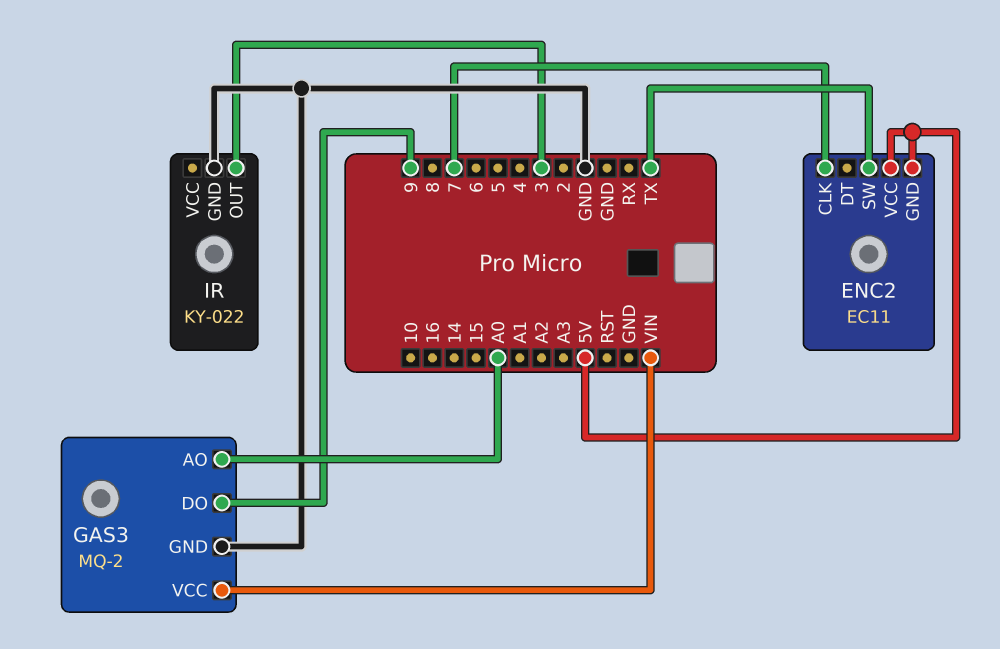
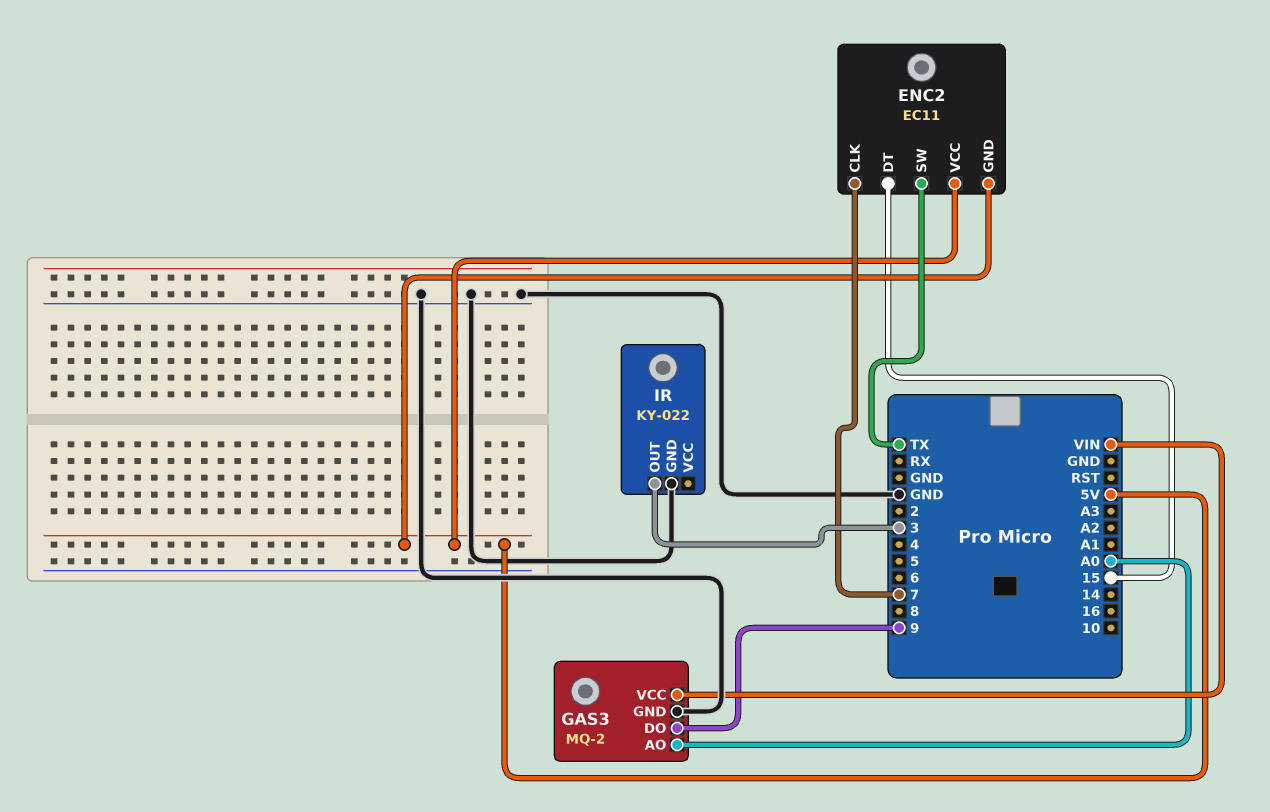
ENC2 pin DT: none -> 15

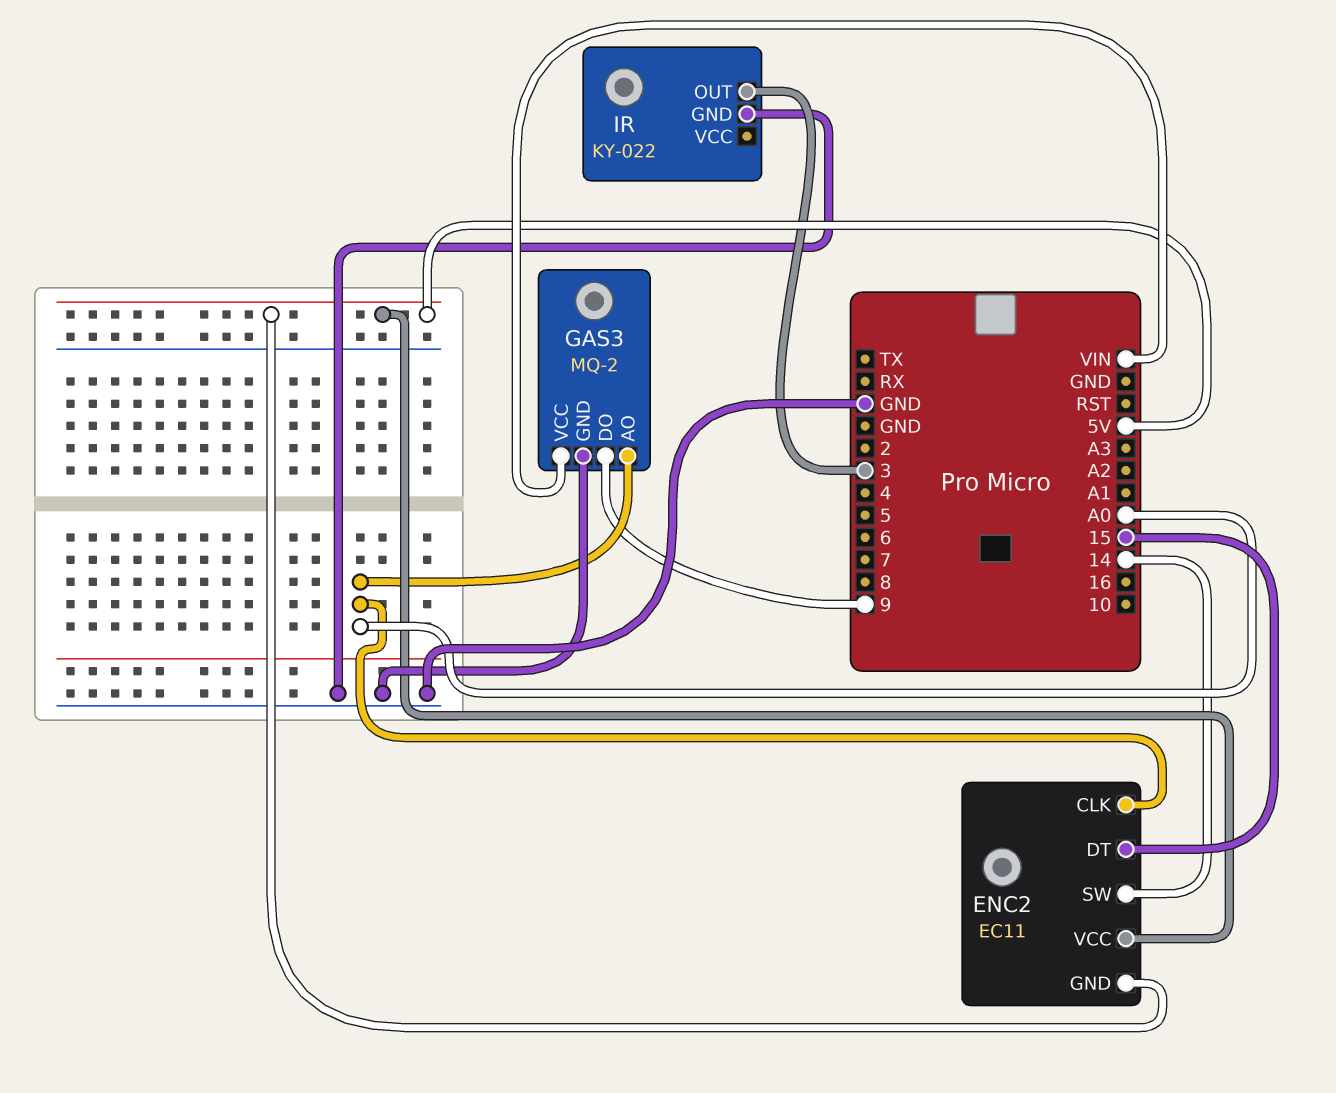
ENC2 pin CLK: 7 -> A0
ENC2 pin SW: TX -> 14

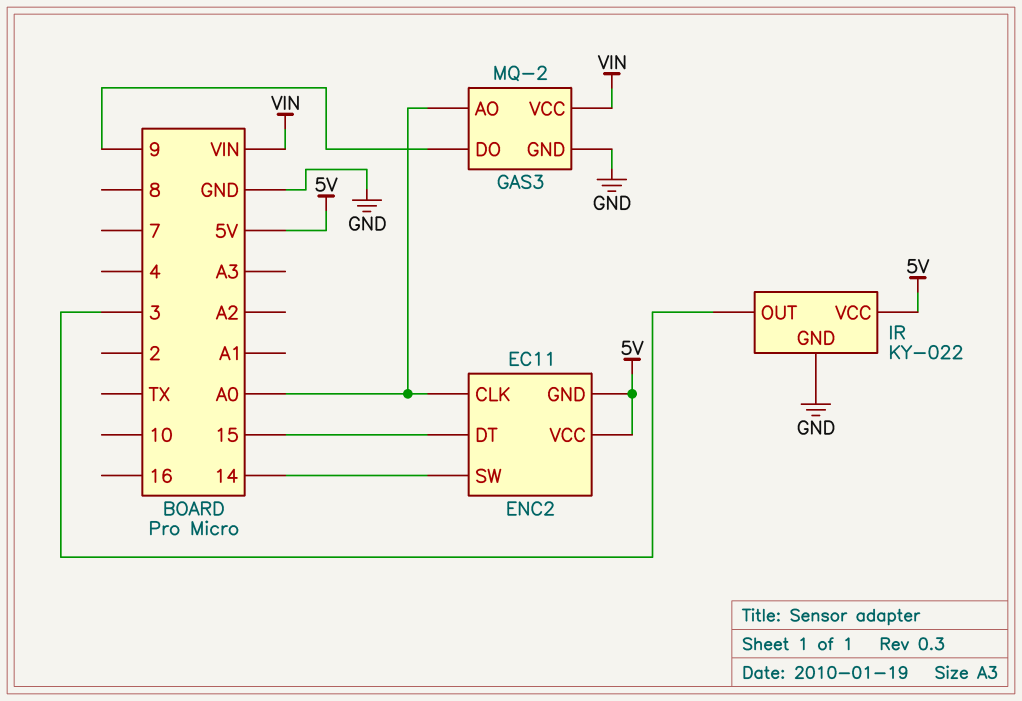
IR pin VCC: none -> 5V

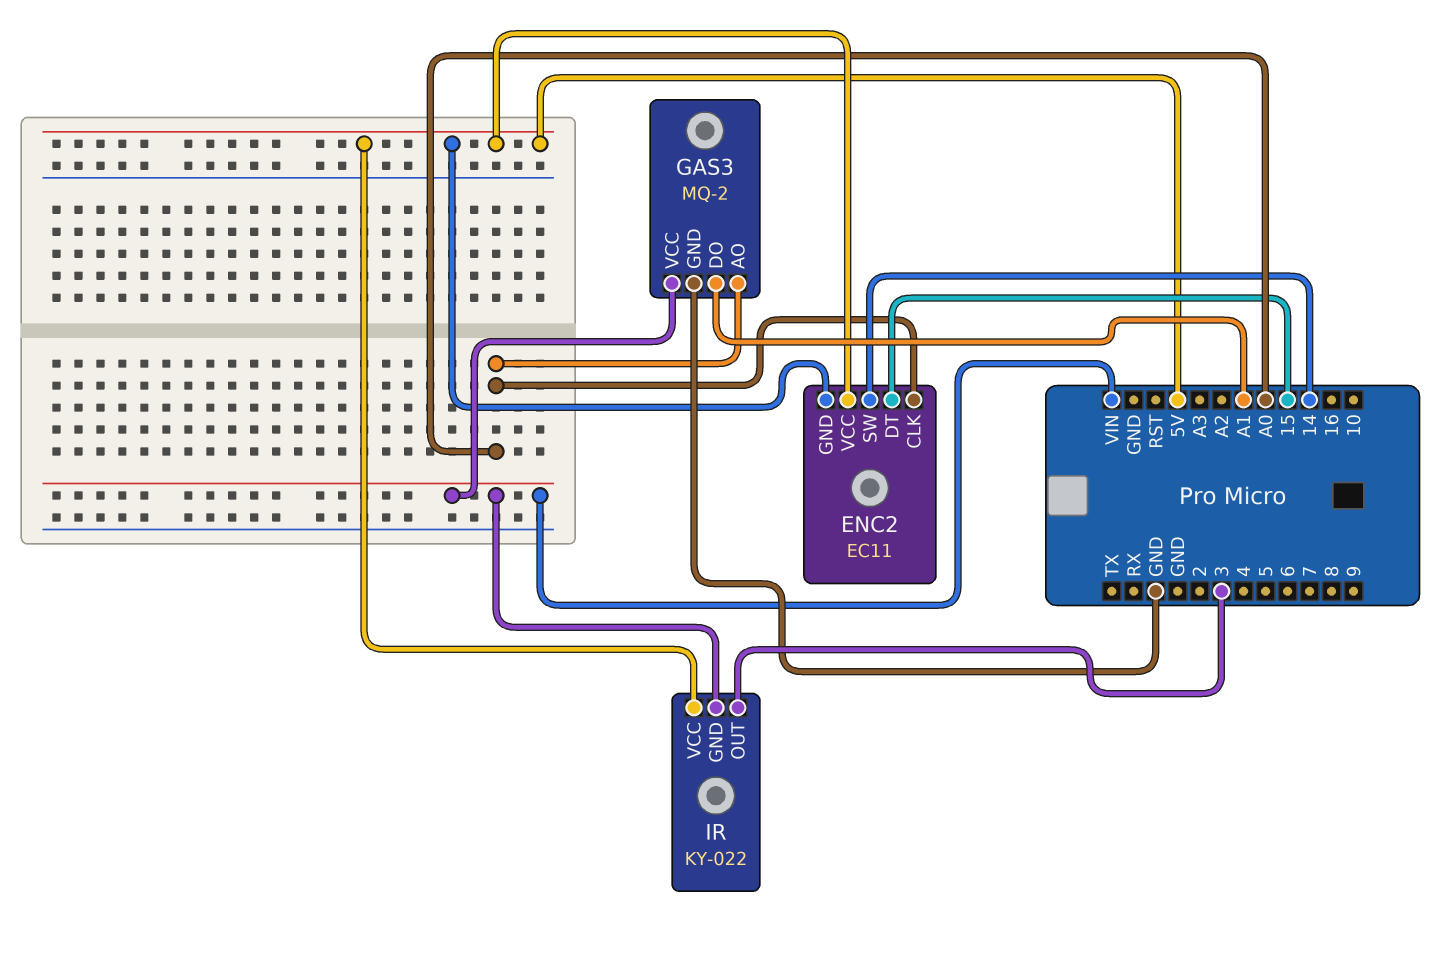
GAS3 pin DO: 9 -> A1
IR pin GND: GND -> VIN

